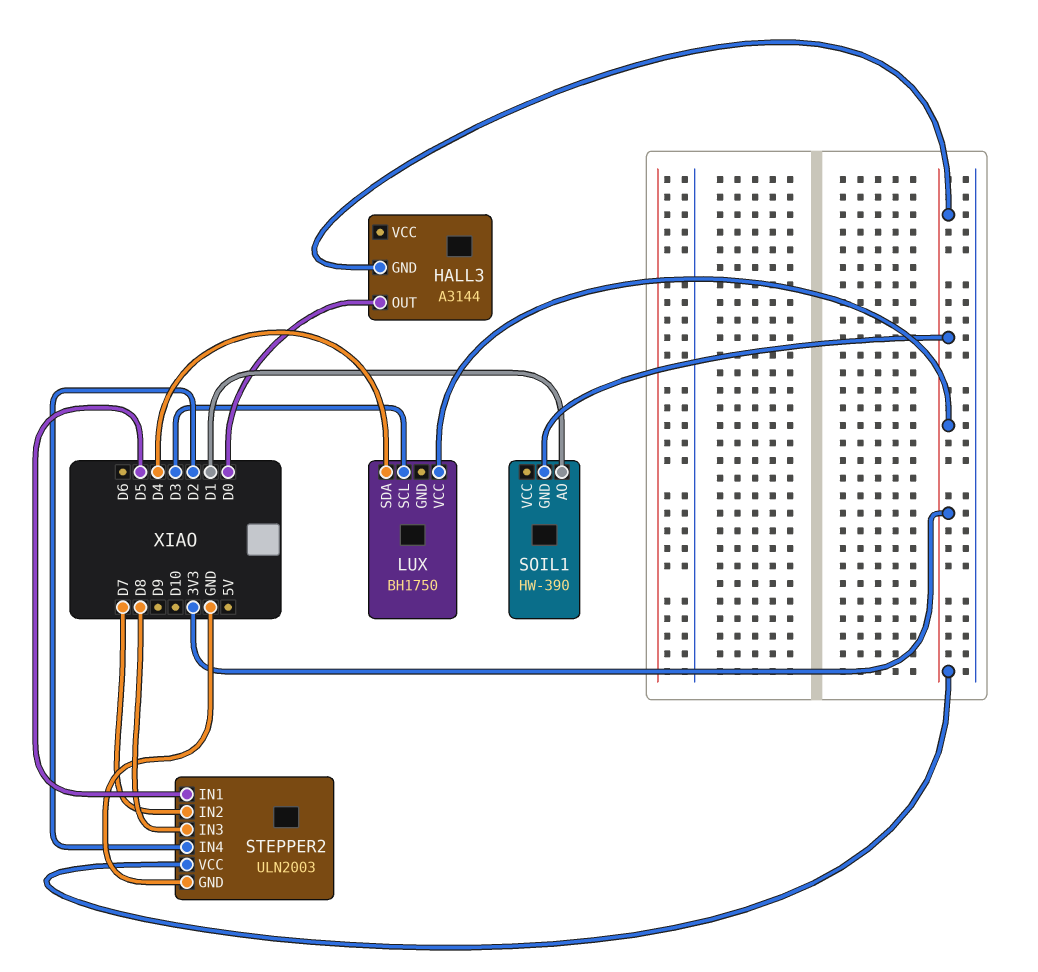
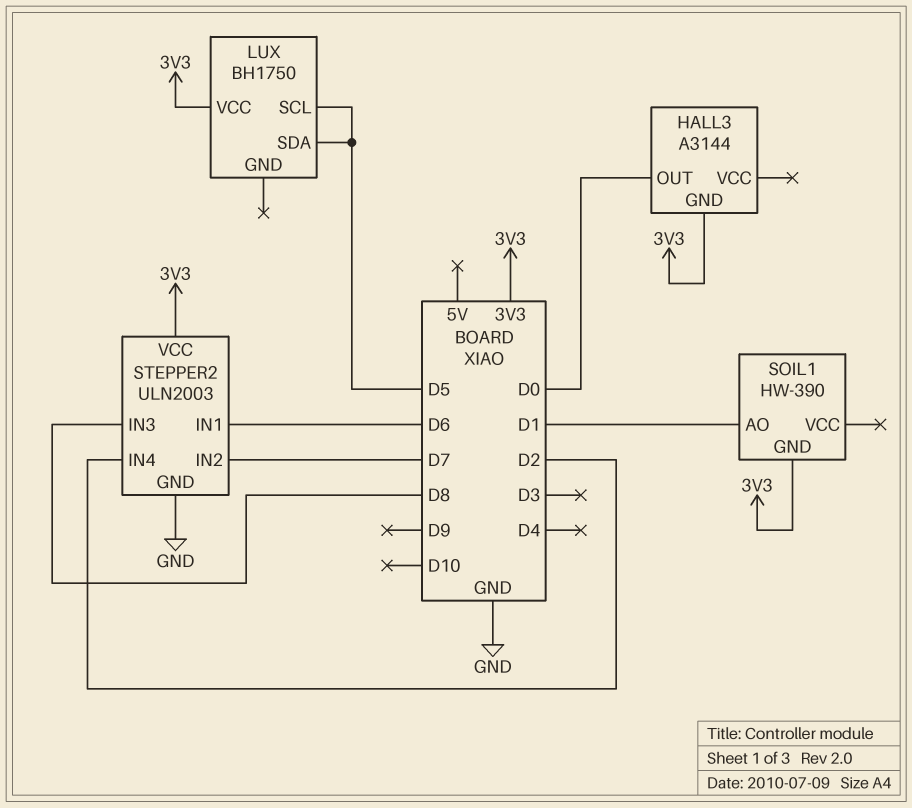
LUX pin SCL: D3 -> D5
LUX pin SDA: D4 -> D5
STEPPER2 pin IN1: D5 -> D6

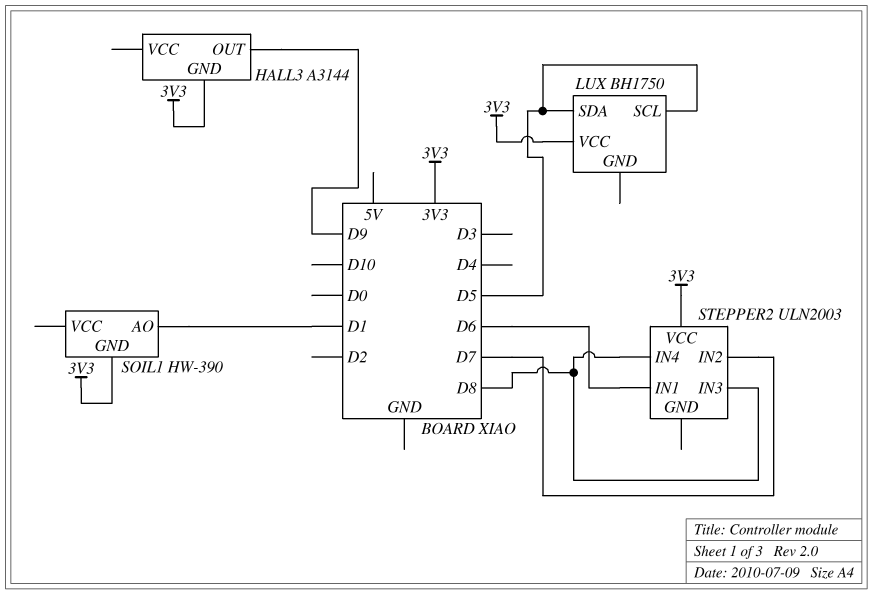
HALL3 pin OUT: D0 -> D9
STEPPER2 pin GND: GND -> none
STEPPER2 pin IN4: D2 -> D8

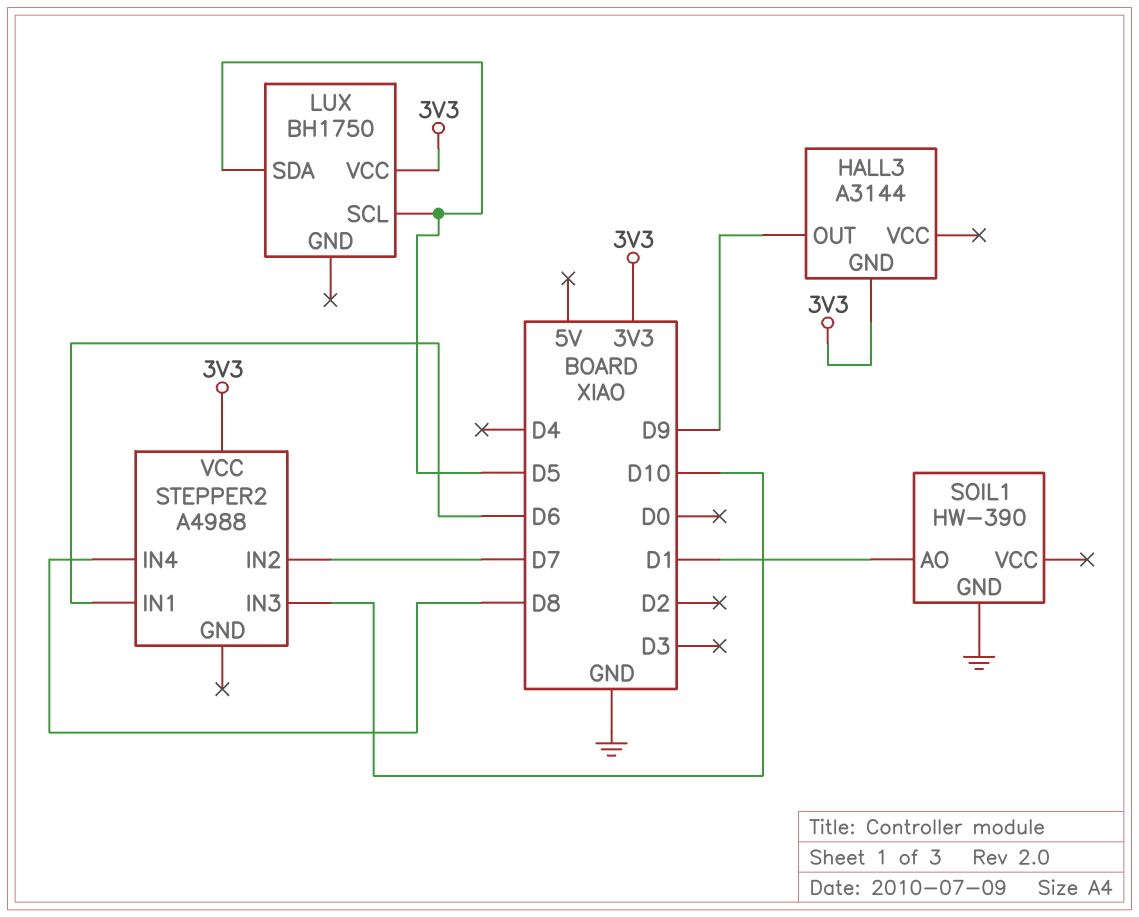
SOIL1 pin GND: 3V3 -> GND
STEPPER2: ULN2003 -> A4988
STEPPER2 pin IN3: D8 -> D10

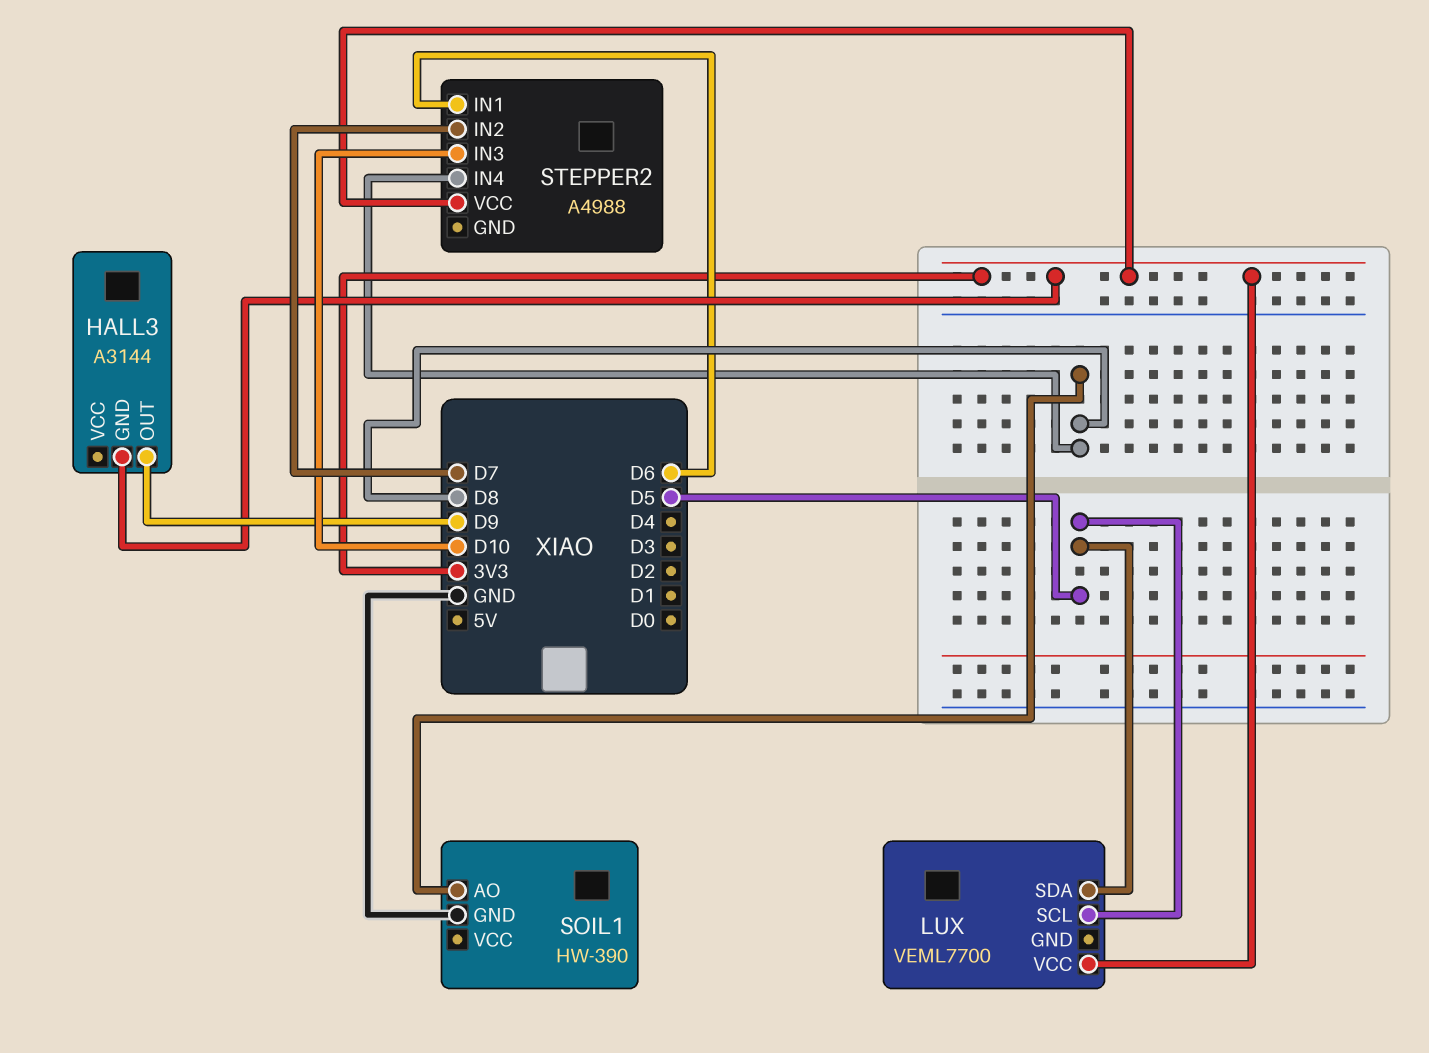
LUX: BH1750 -> VEML7700
SOIL1 pin AO: D1 -> D8

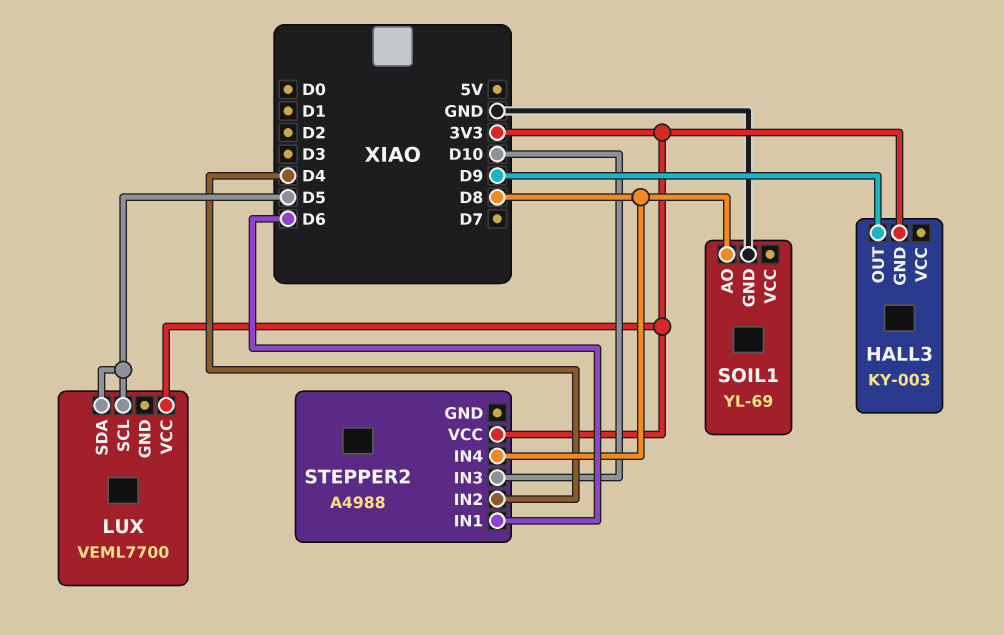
HALL3: A3144 -> KY-003
SOIL1: HW-390 -> YL-69
STEPPER2 pin IN2: D7 -> D4

